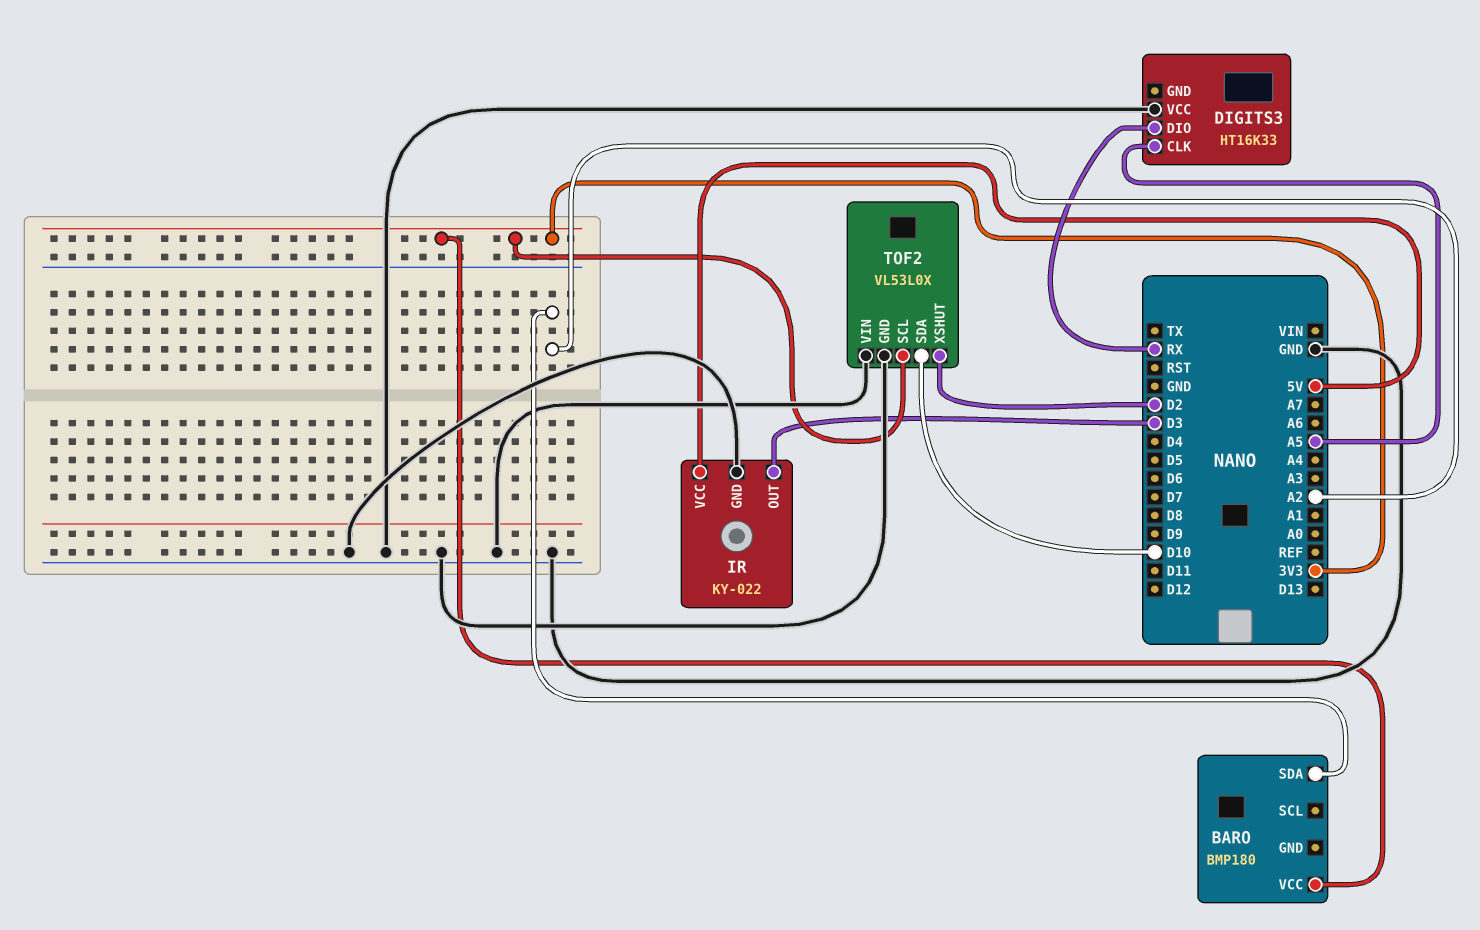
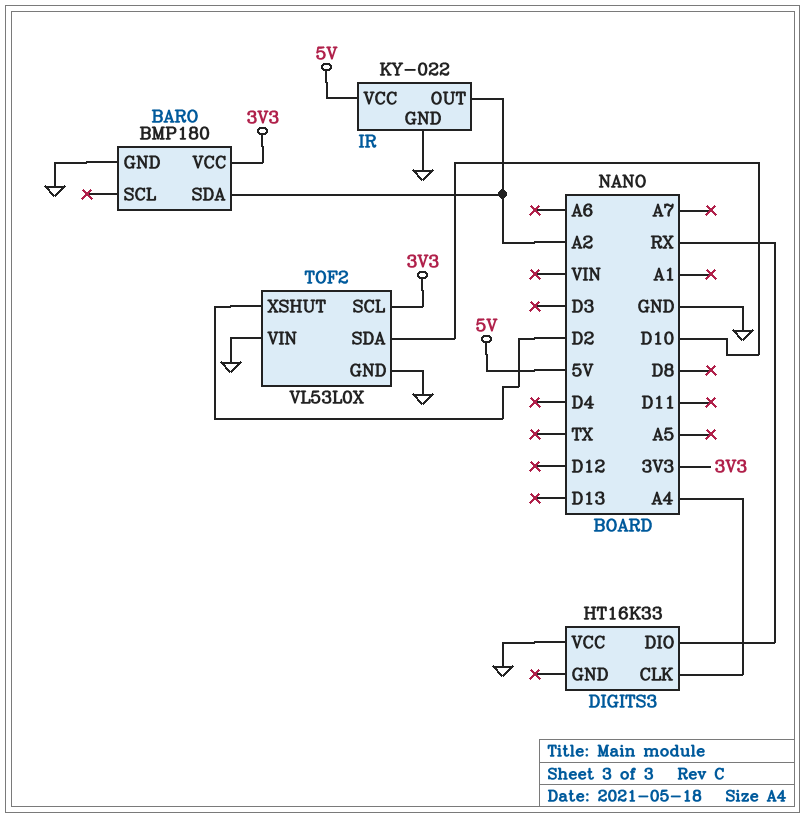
BARO pin GND: none -> GND
DIGITS3 pin CLK: A5 -> A4
IR pin OUT: D3 -> A2

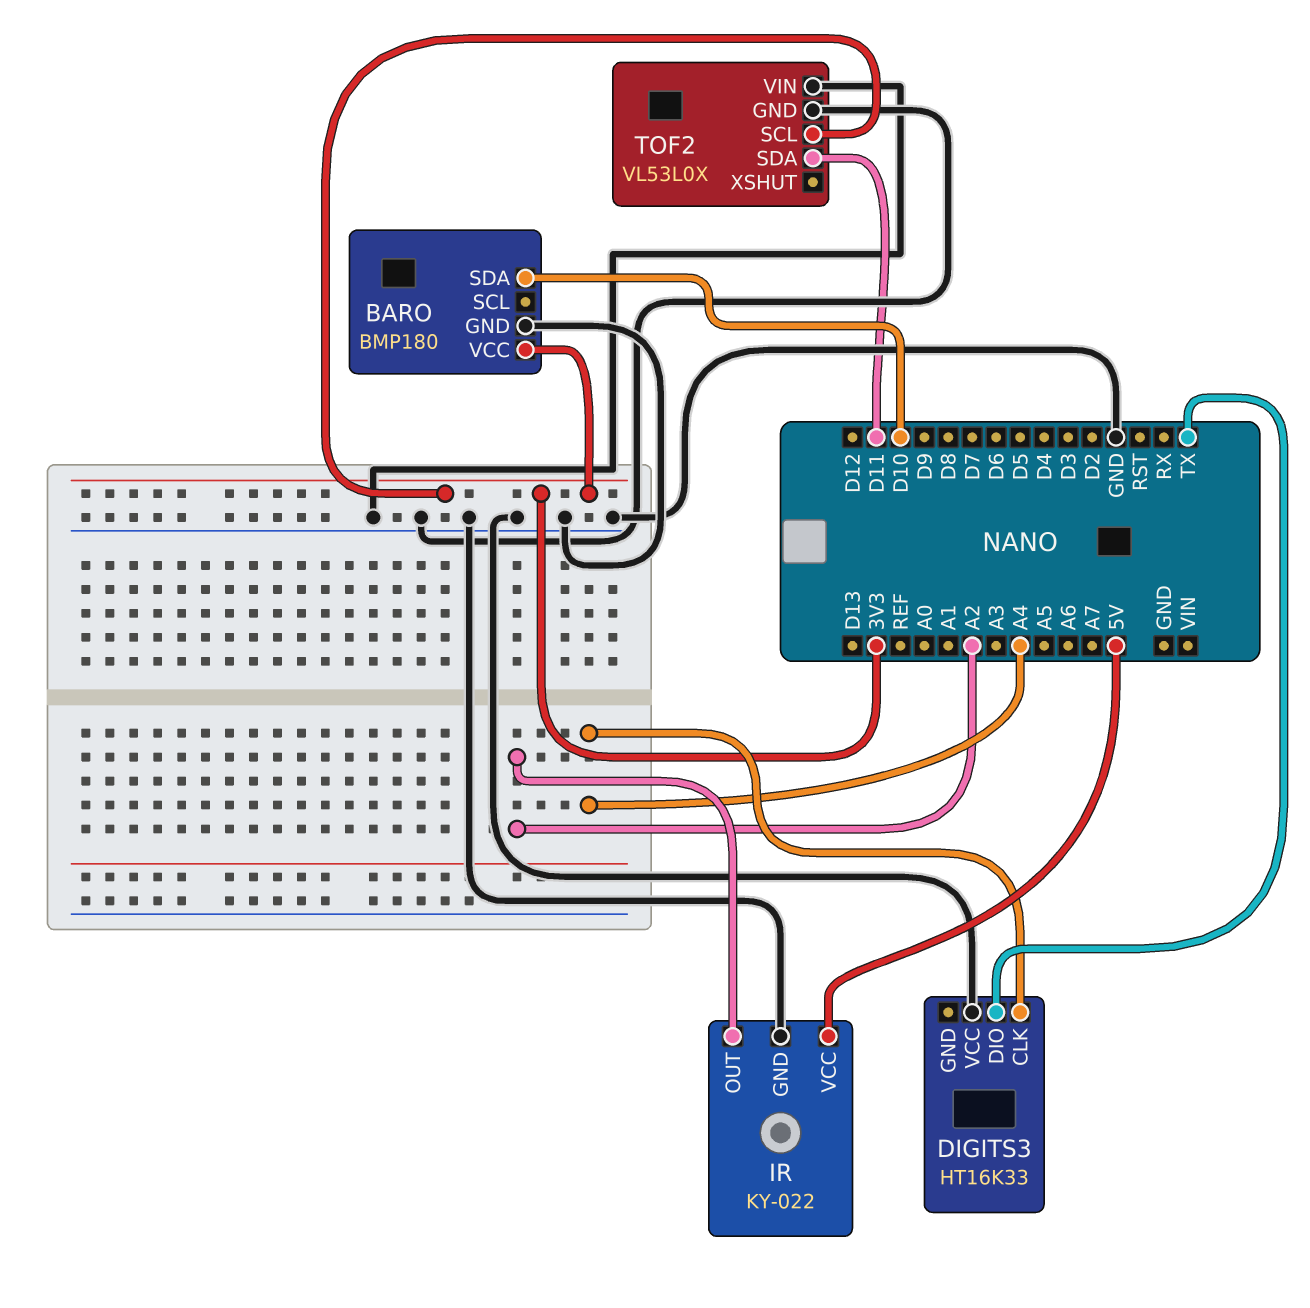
BARO pin SDA: A2 -> D10
DIGITS3 pin DIO: RX -> TX
TOF2 pin SDA: D10 -> D11
TOF2 pin XSHUT: D2 -> none

